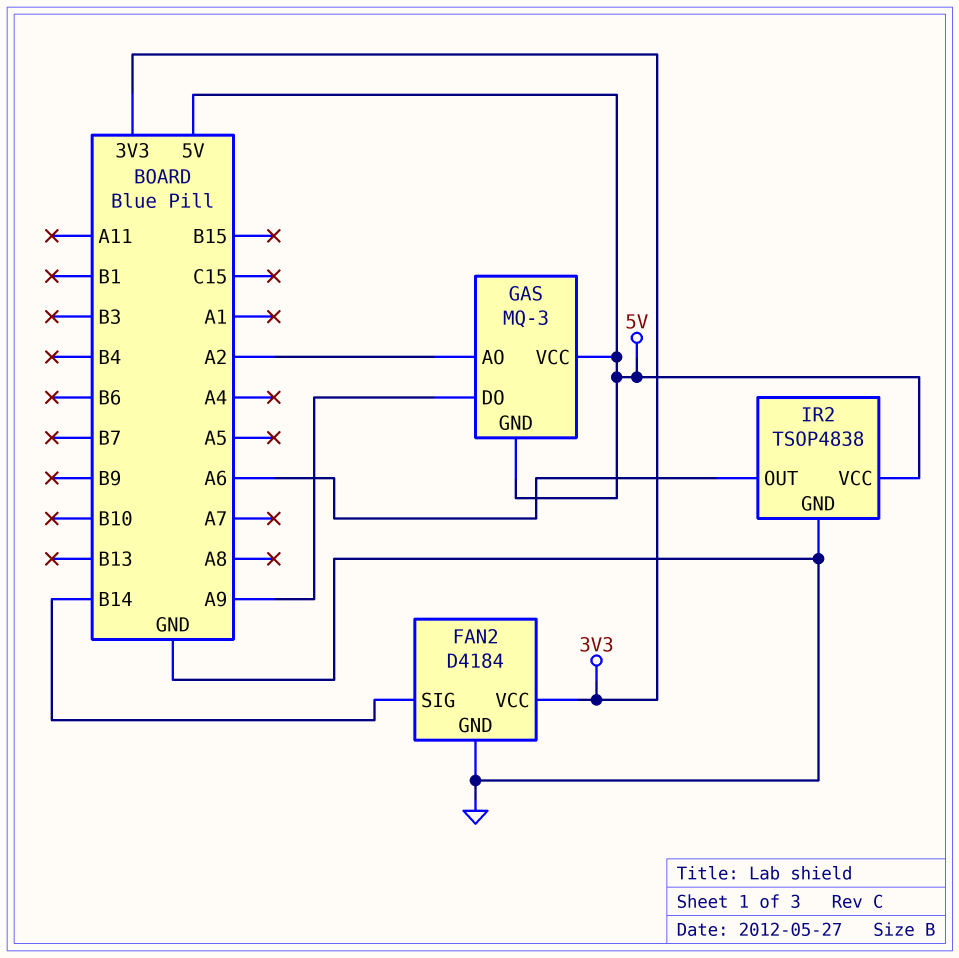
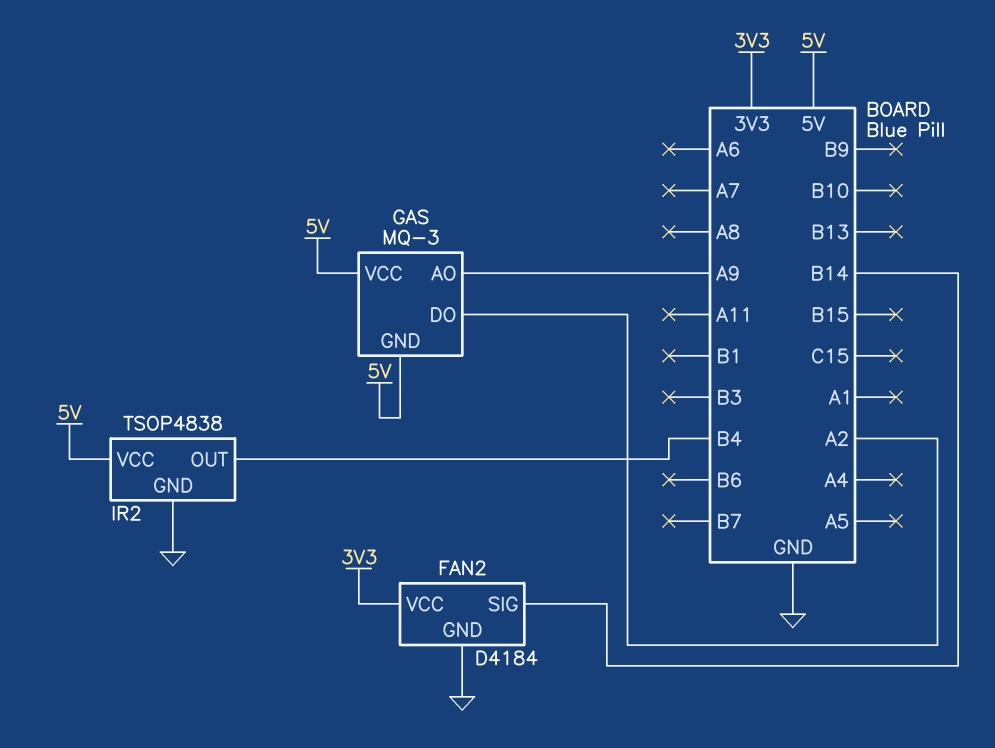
GAS pin AO: A2 -> A9
GAS pin DO: A9 -> A2
IR2 pin OUT: A6 -> B4

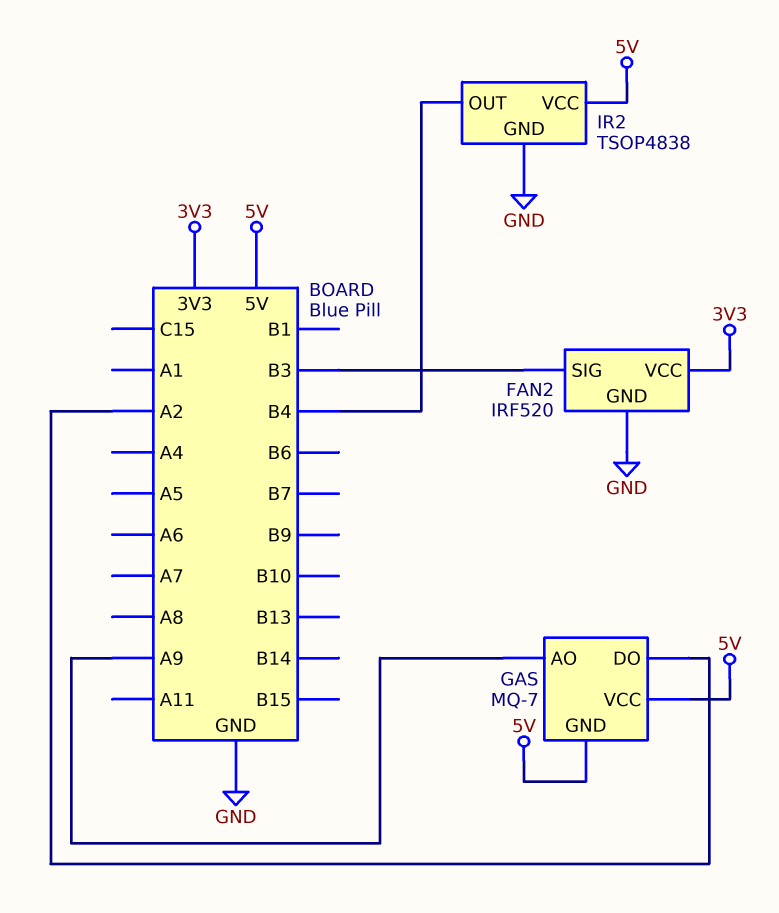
FAN2: D4184 -> IRF520
FAN2 pin SIG: B14 -> B3
GAS: MQ-3 -> MQ-7

